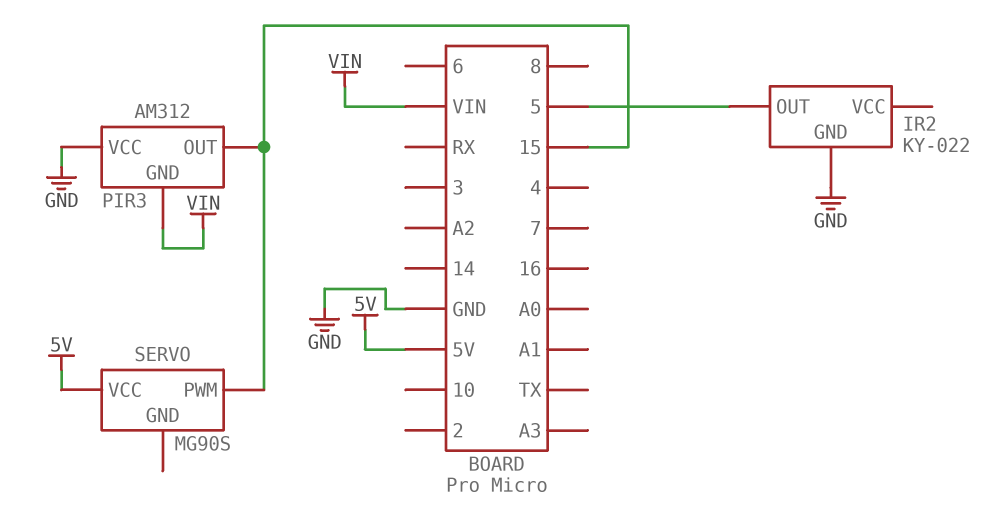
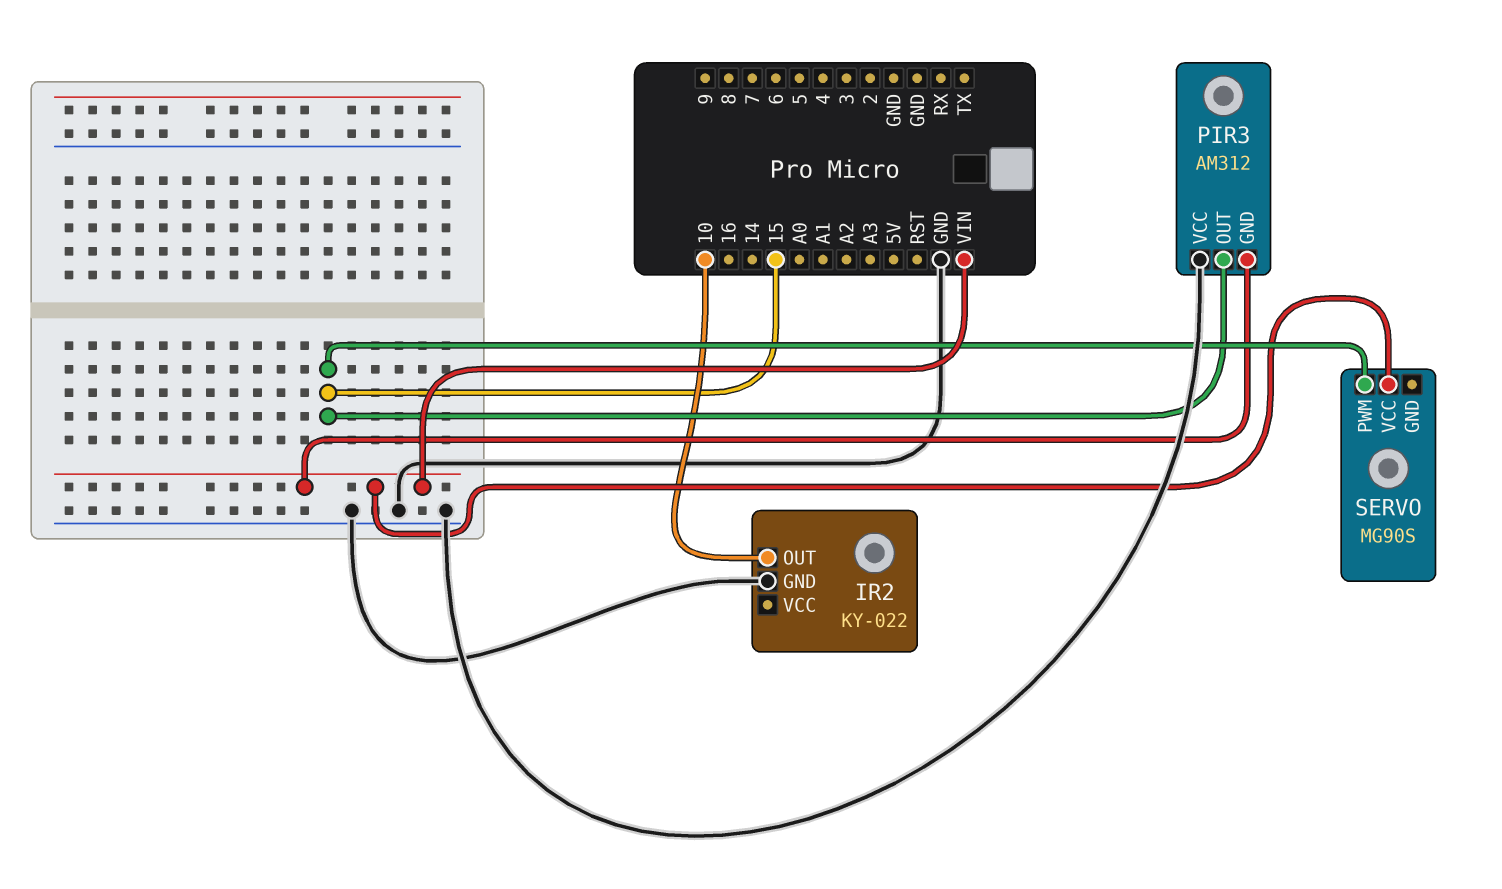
IR2 pin OUT: 5 -> 10
SERVO pin VCC: 5V -> VIN

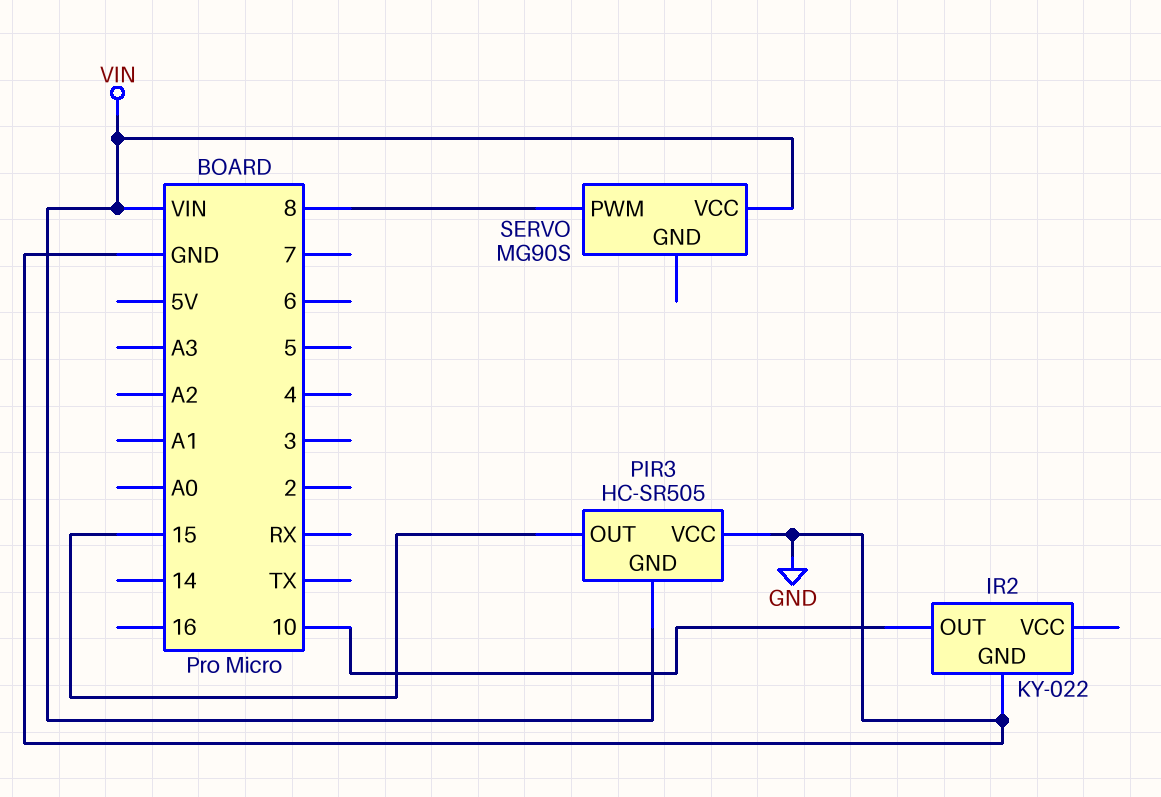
PIR3: AM312 -> HC-SR505
SERVO pin PWM: 15 -> 8

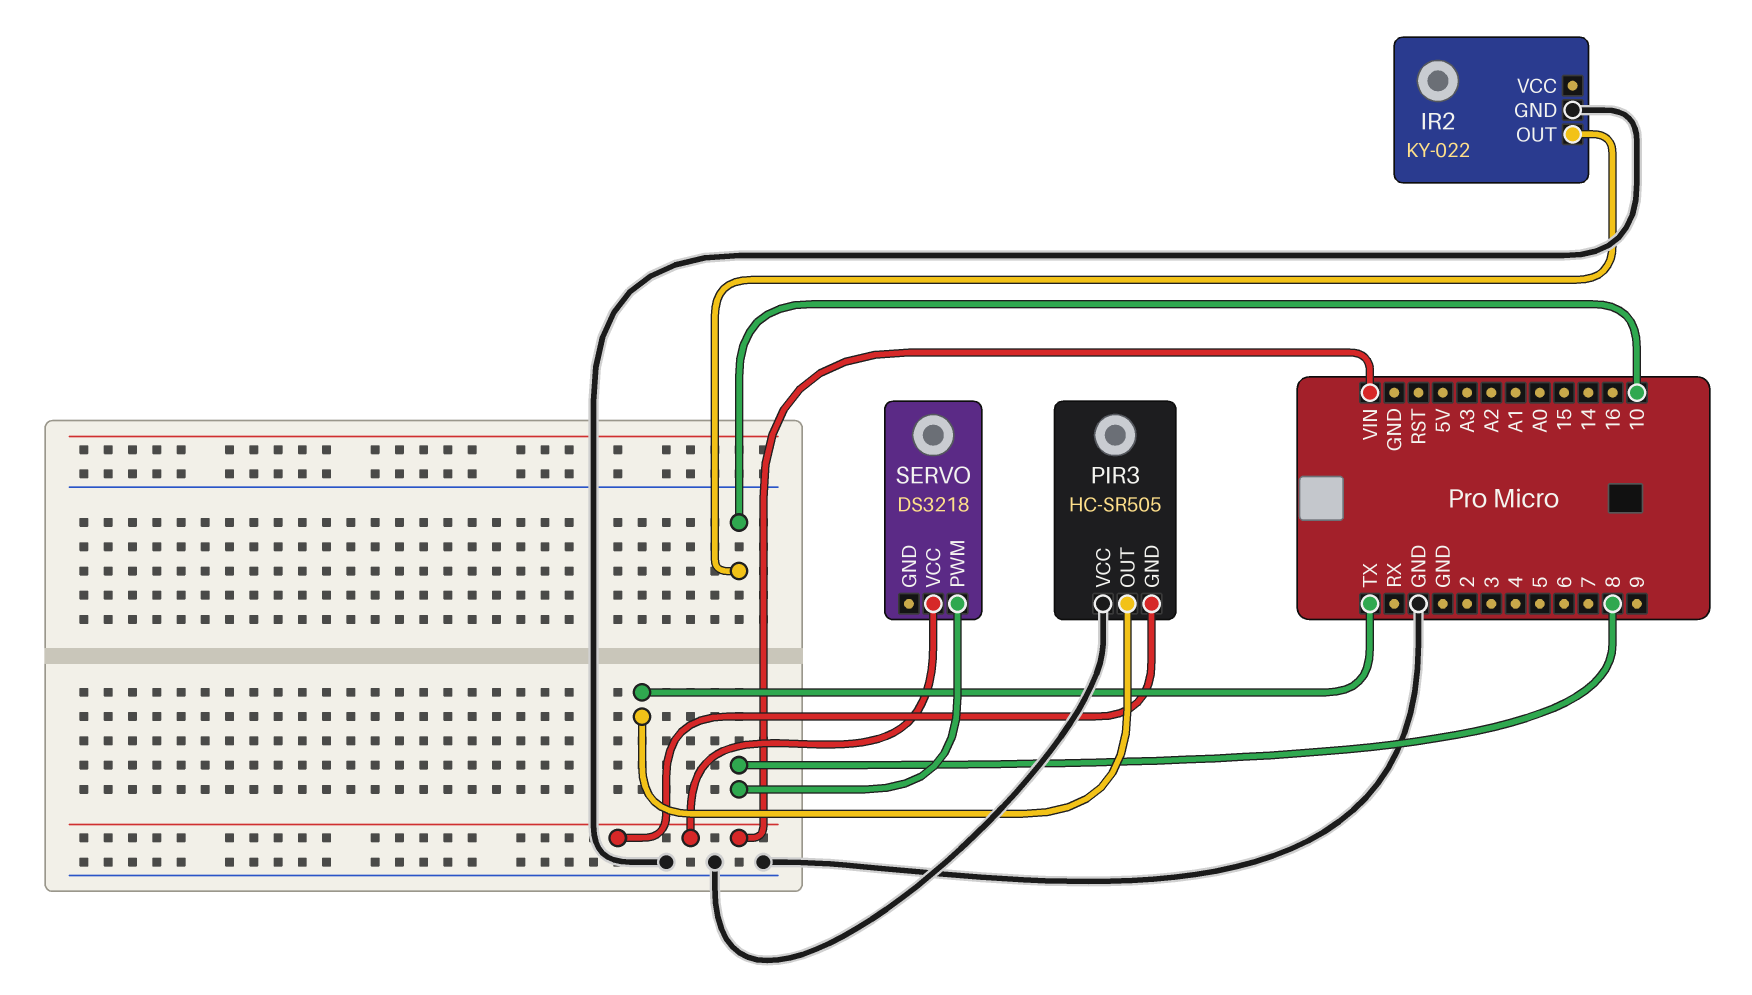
PIR3 pin OUT: 15 -> TX
SERVO: MG90S -> DS3218

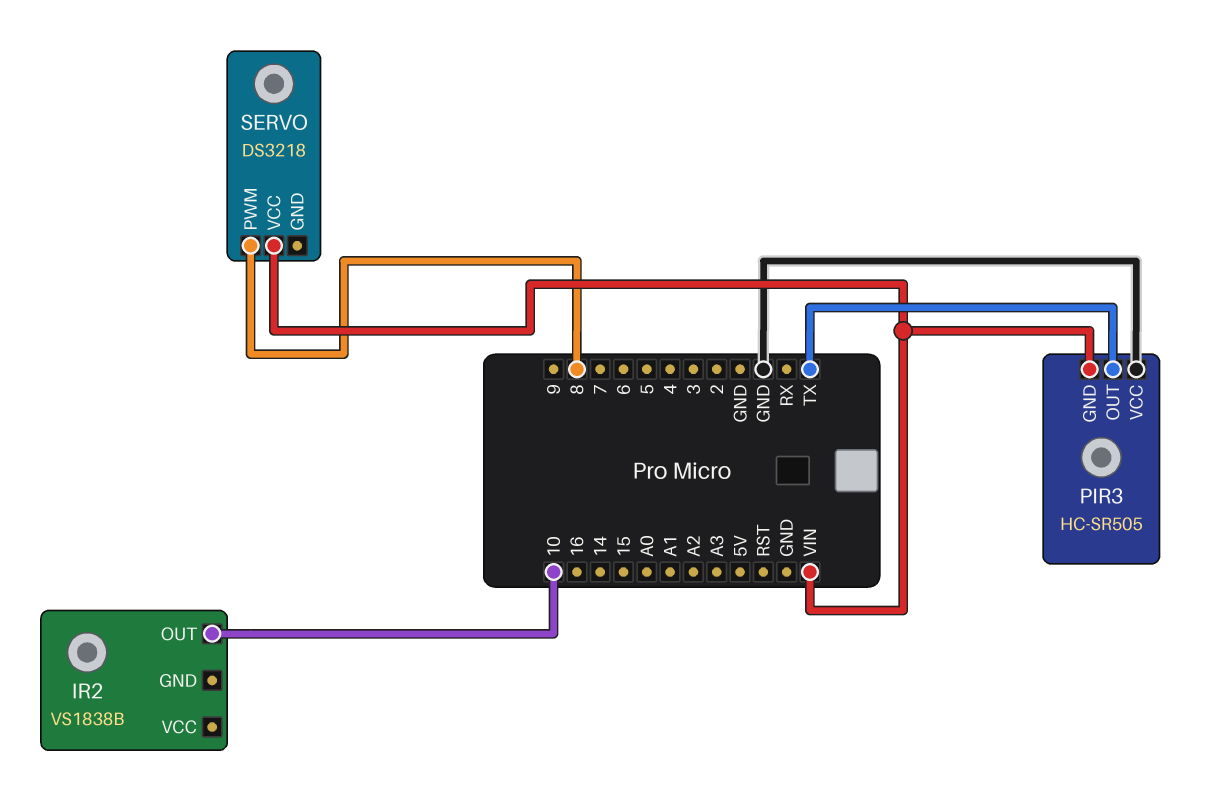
IR2: KY-022 -> VS1838B
IR2 pin GND: GND -> none

